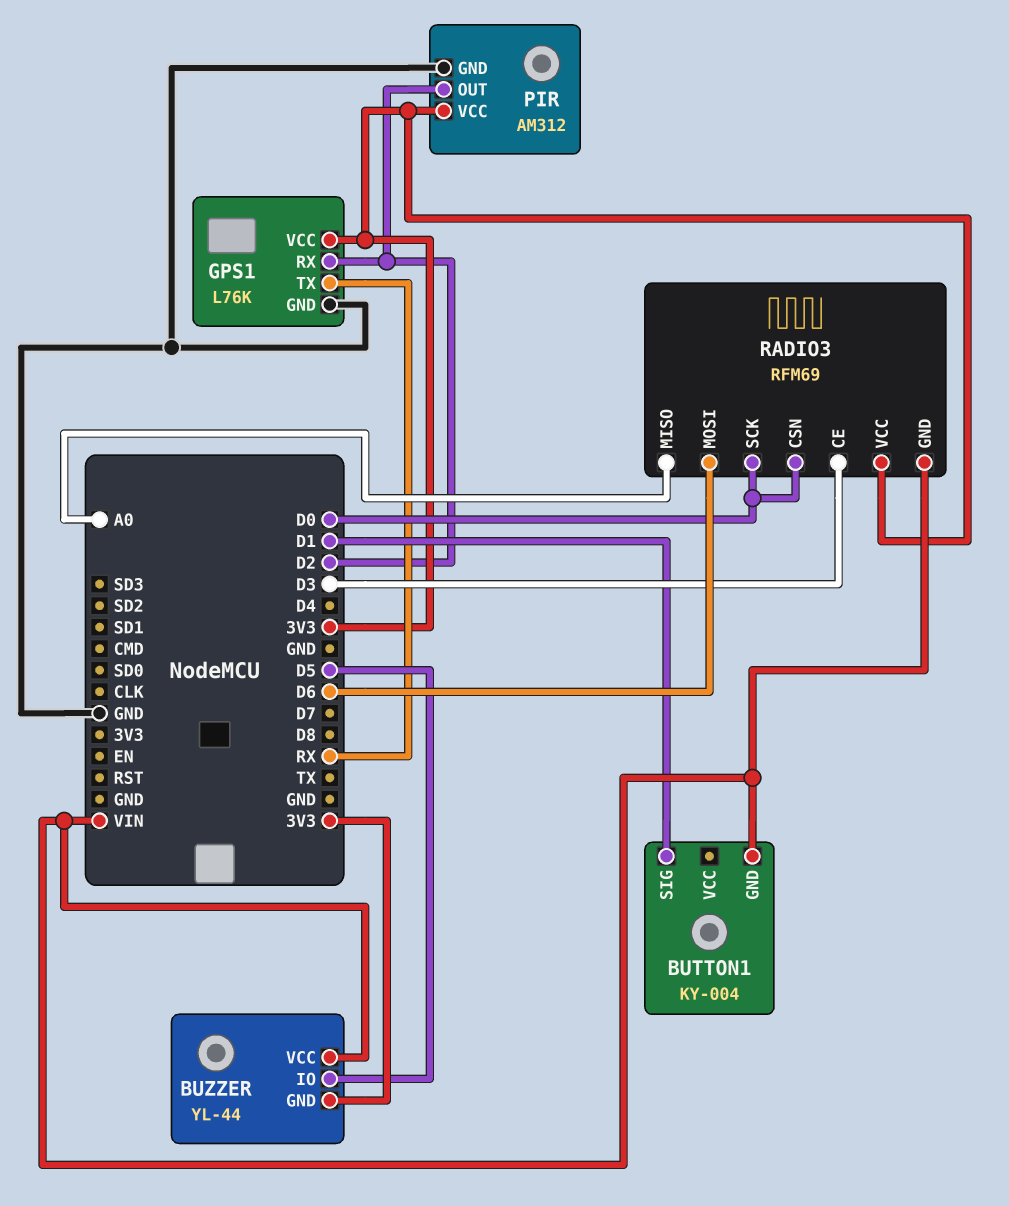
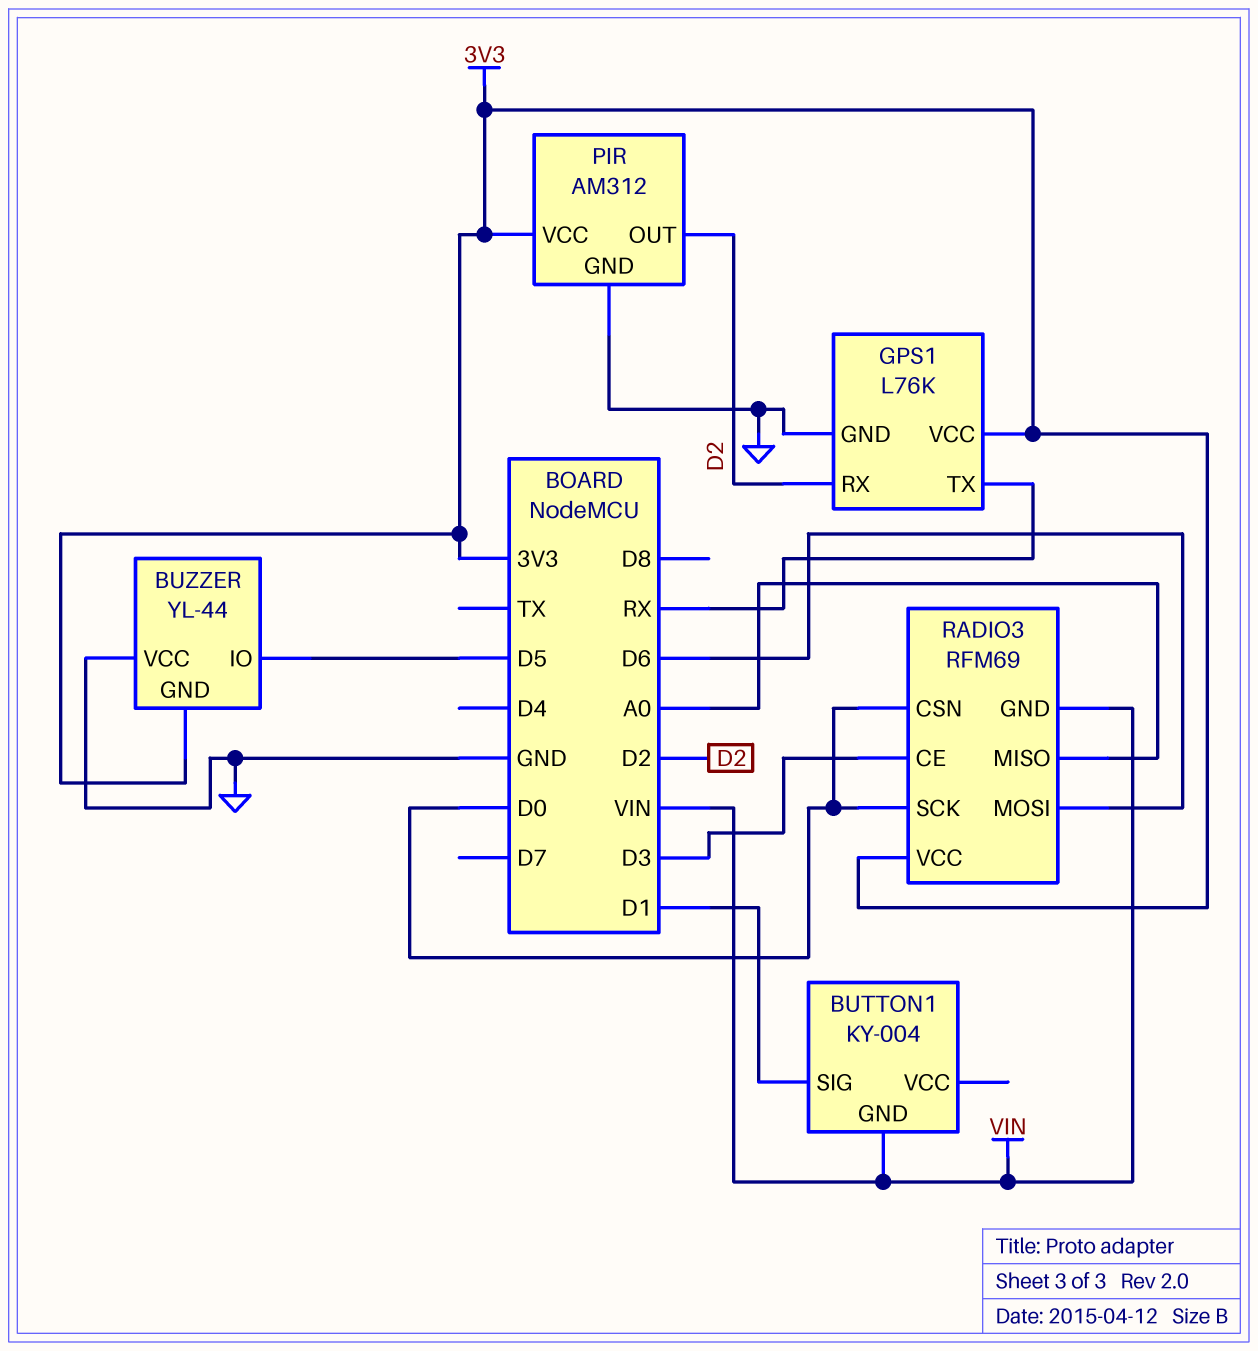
BUZZER pin VCC: VIN -> GND

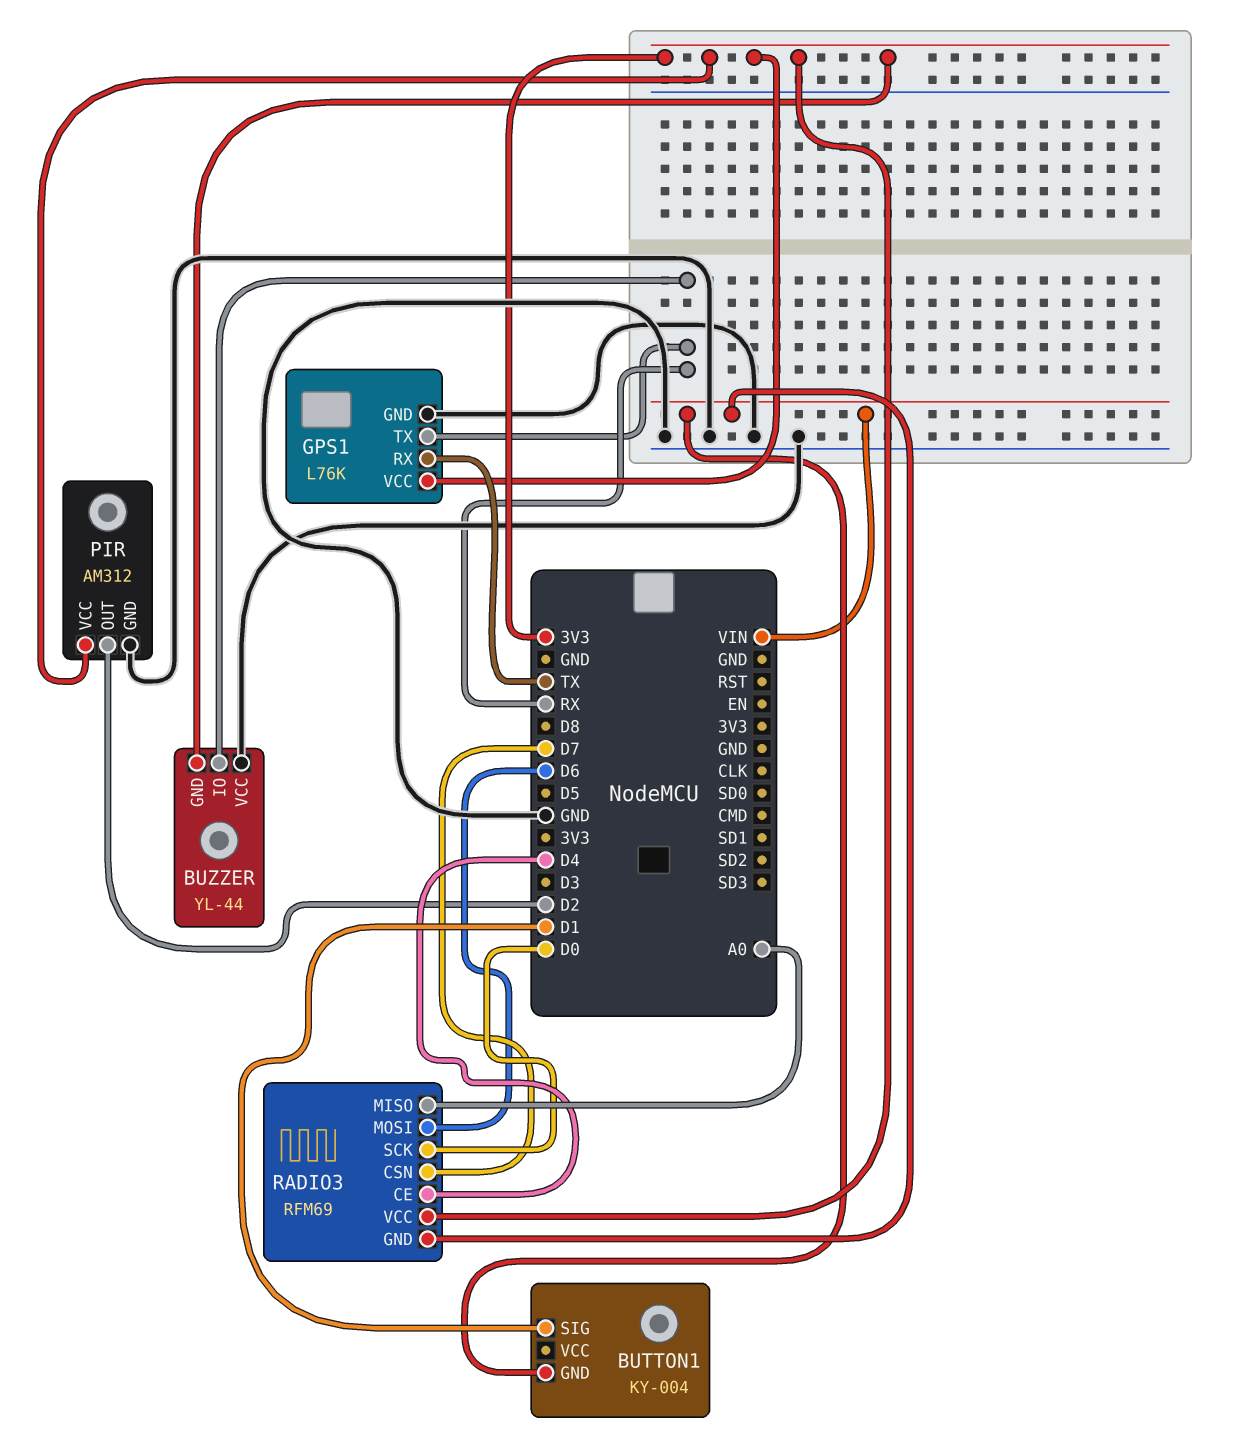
BUZZER pin IO: D5 -> RX
GPS1 pin RX: D2 -> TX
RADIO3 pin CE: D3 -> D4
RADIO3 pin CSN: D0 -> D7

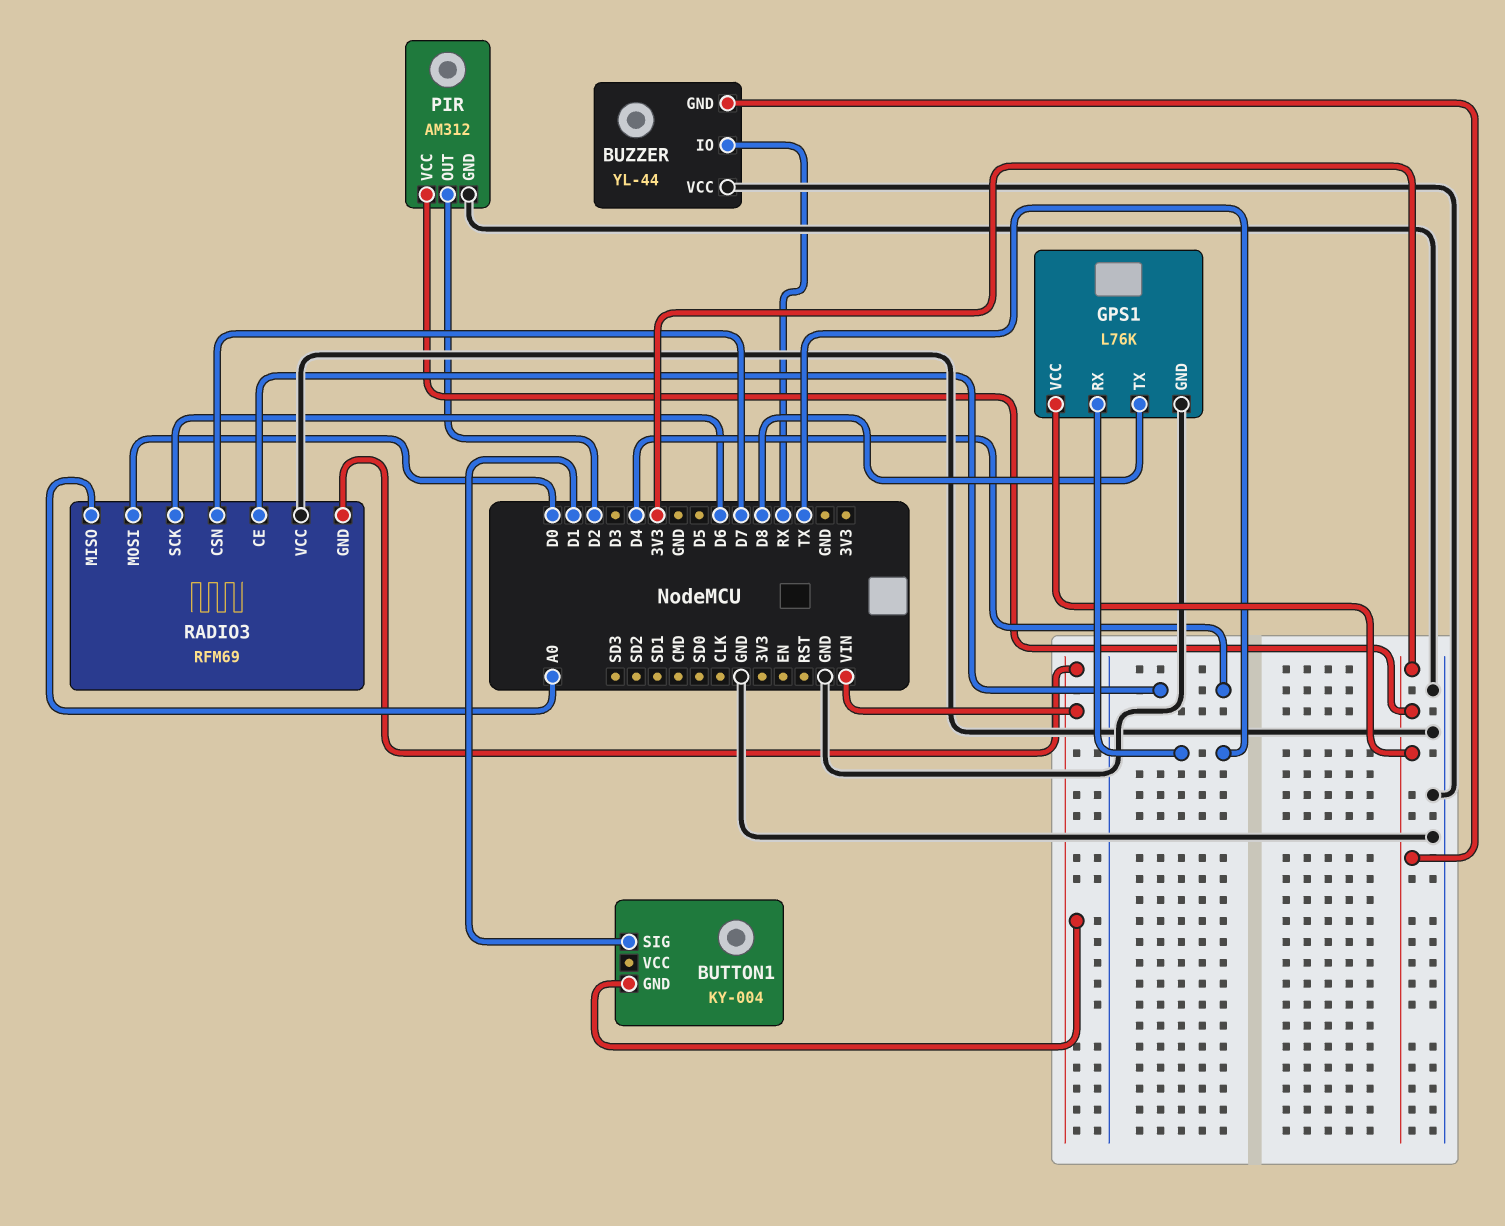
GPS1 pin TX: RX -> D8
RADIO3 pin MOSI: D6 -> D0
RADIO3 pin SCK: D0 -> D6
RADIO3 pin VCC: 3V3 -> GND

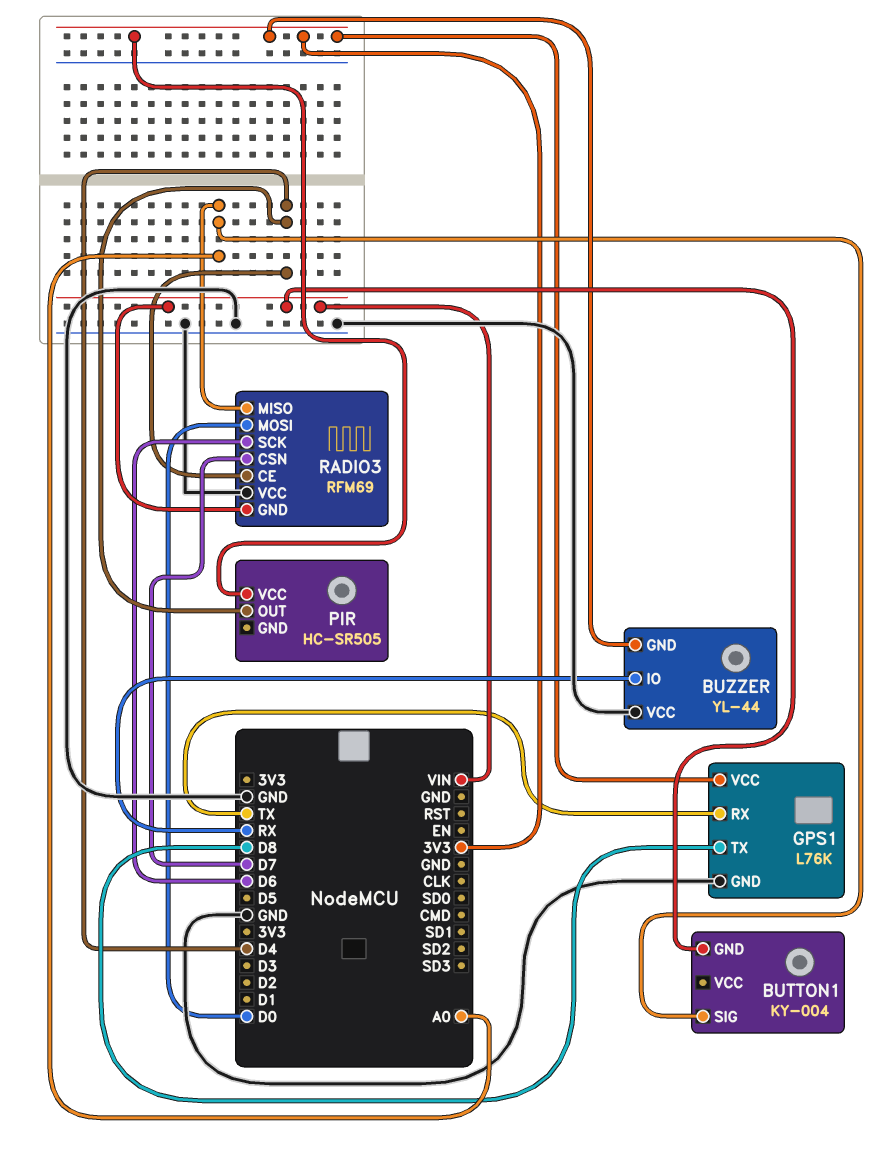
BUTTON1 pin SIG: D1 -> A0
PIR: AM312 -> HC-SR505
PIR pin GND: GND -> none
PIR pin OUT: D2 -> D4

